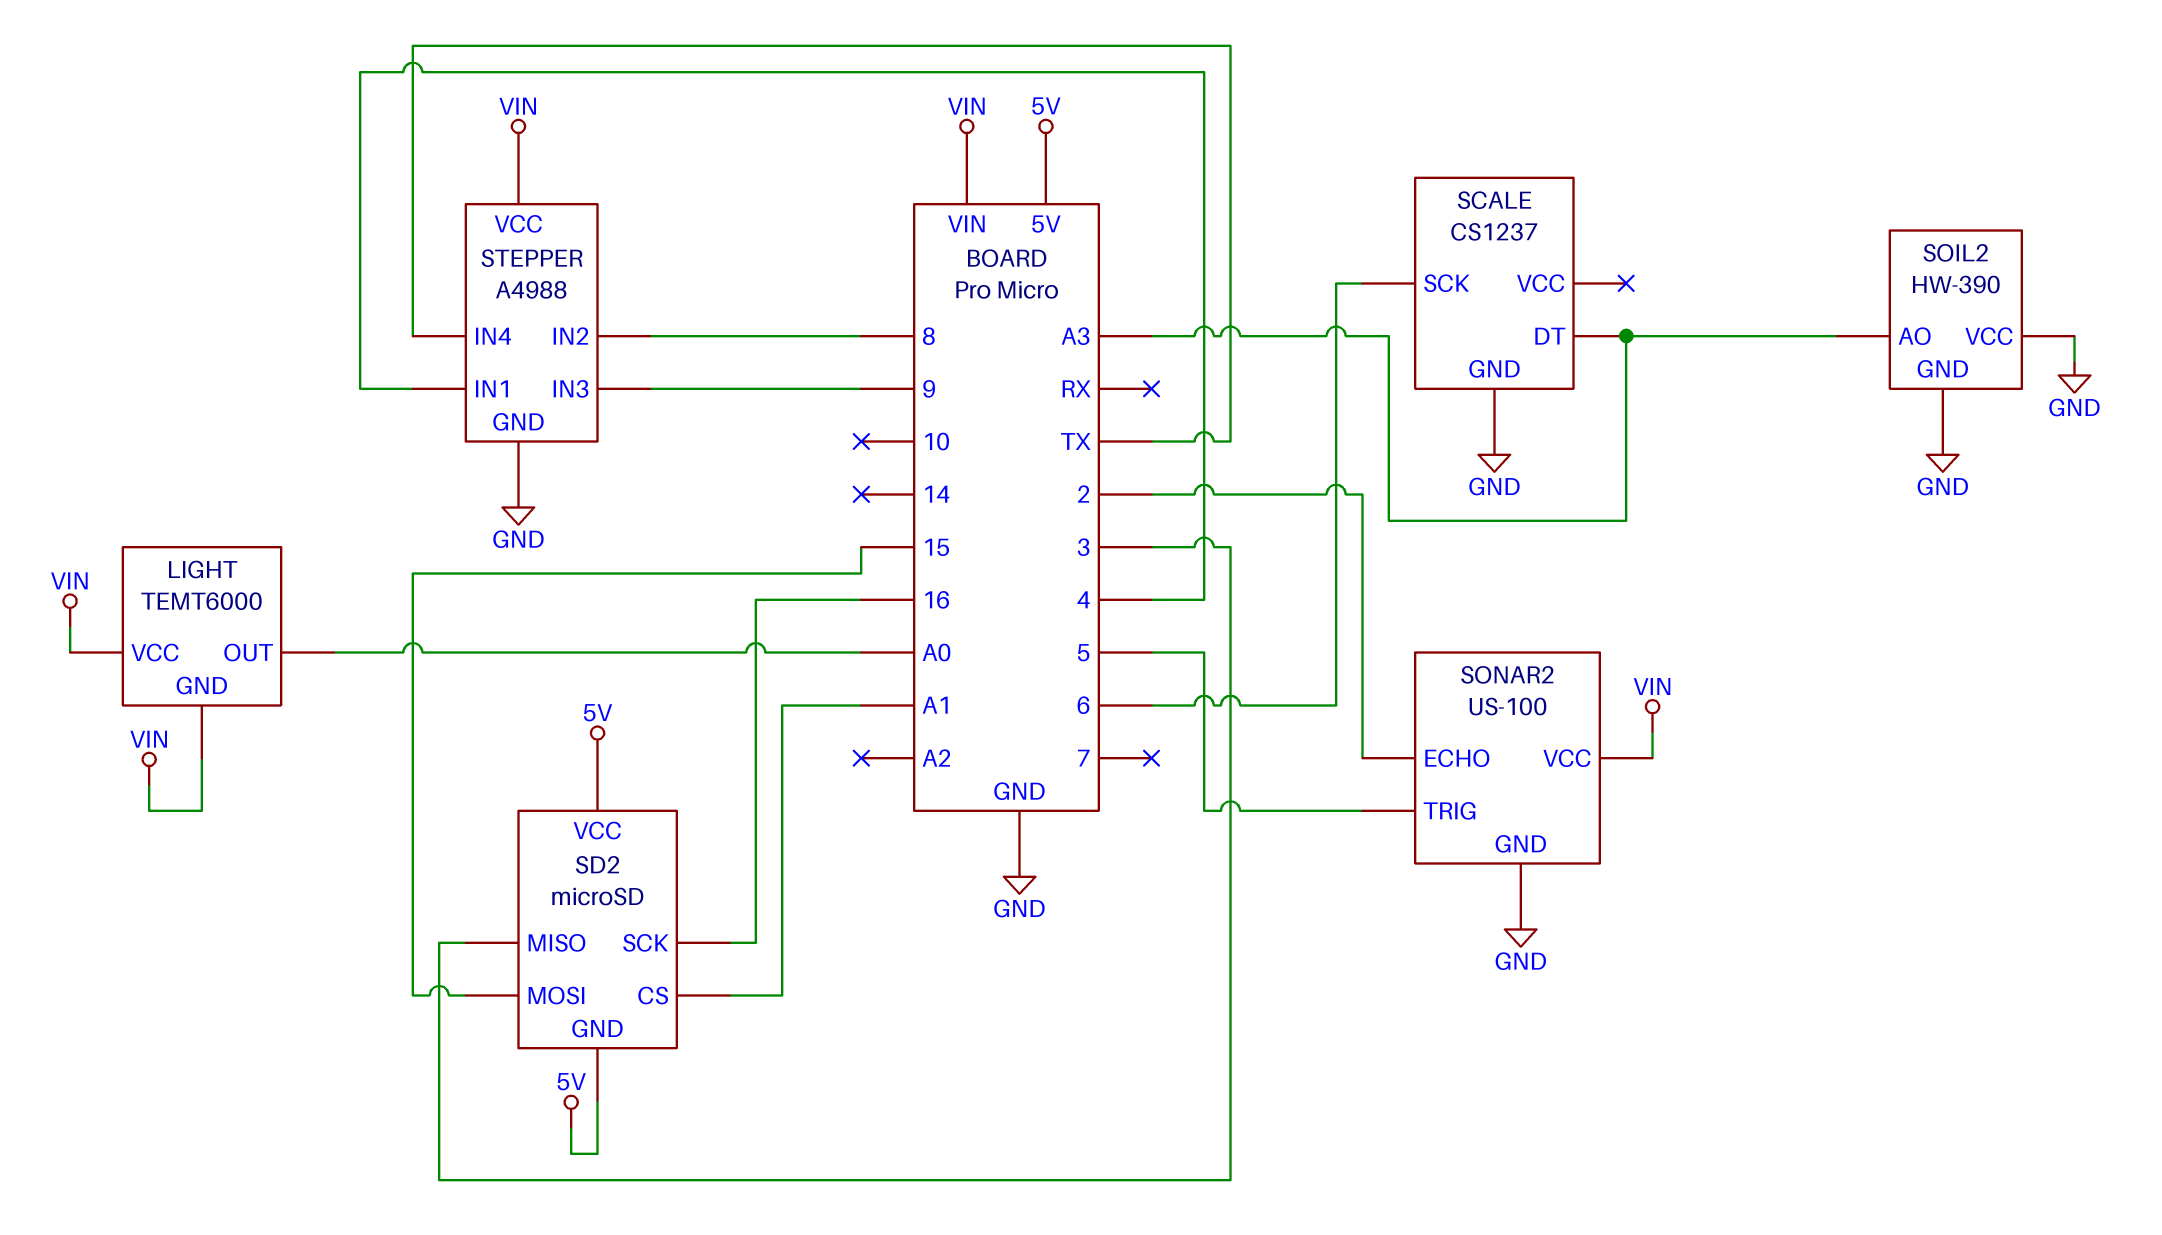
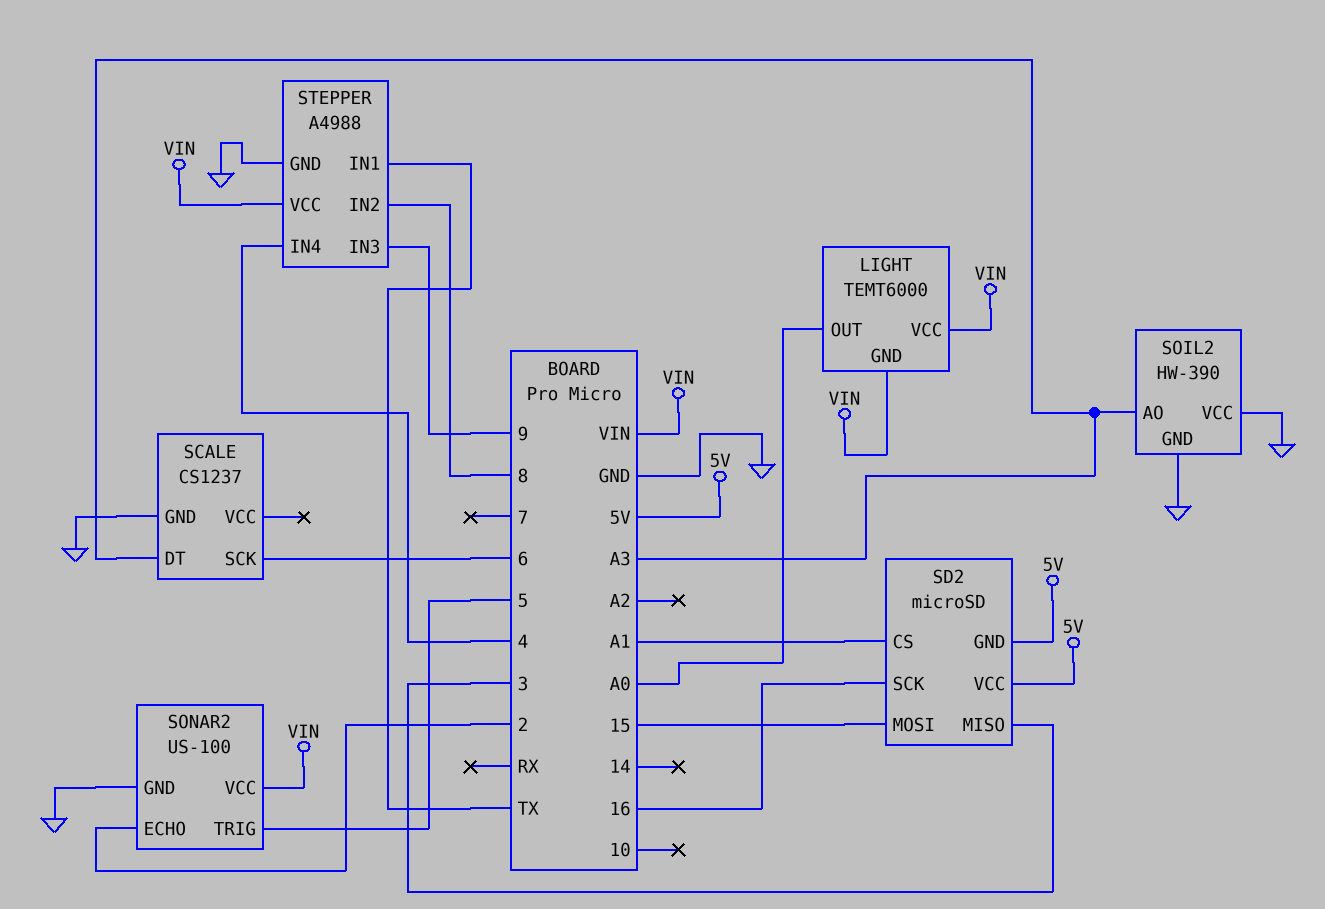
STEPPER pin IN1: 4 -> TX
STEPPER pin IN4: TX -> 4

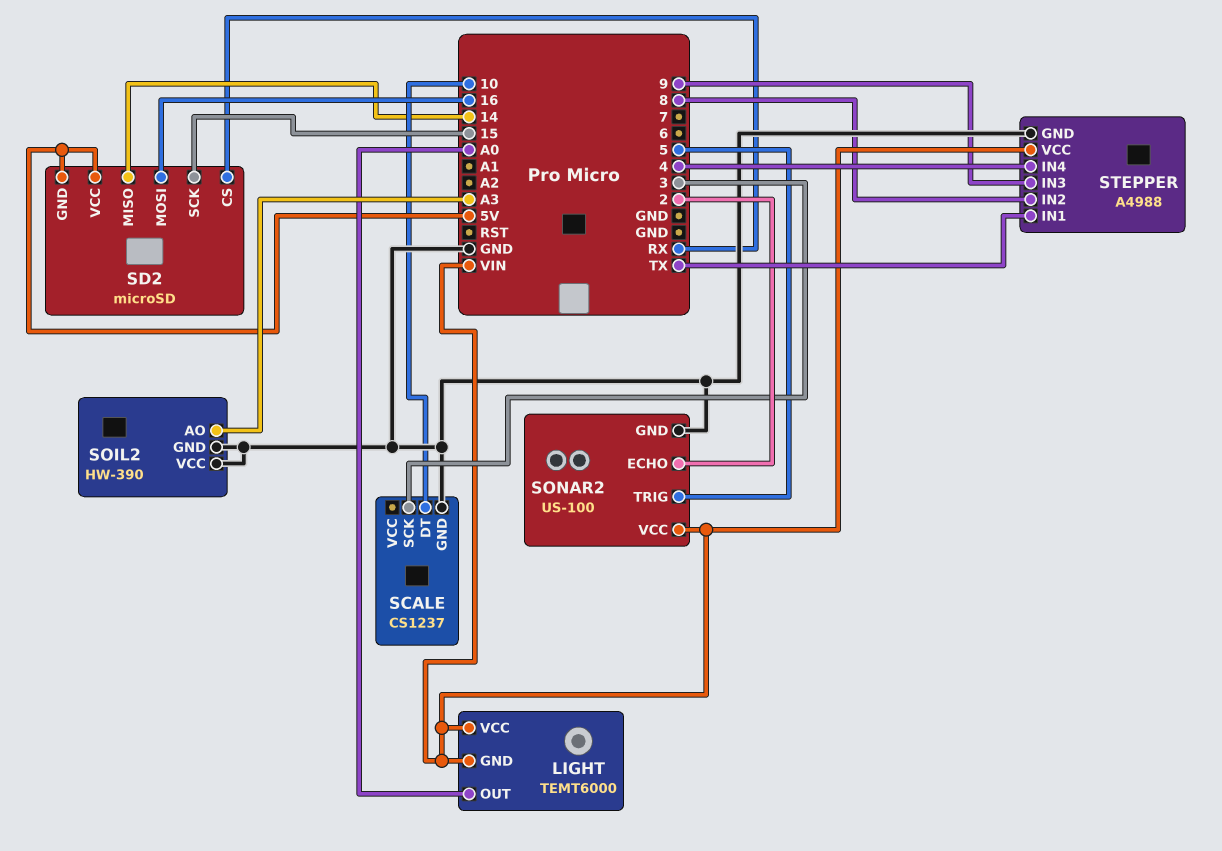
SCALE pin DT: A3 -> 10
SCALE pin SCK: 6 -> 3
SD2 pin CS: A1 -> RX
SD2 pin MISO: 3 -> 14
SD2 pin MOSI: 15 -> 16
SD2 pin SCK: 16 -> 15

